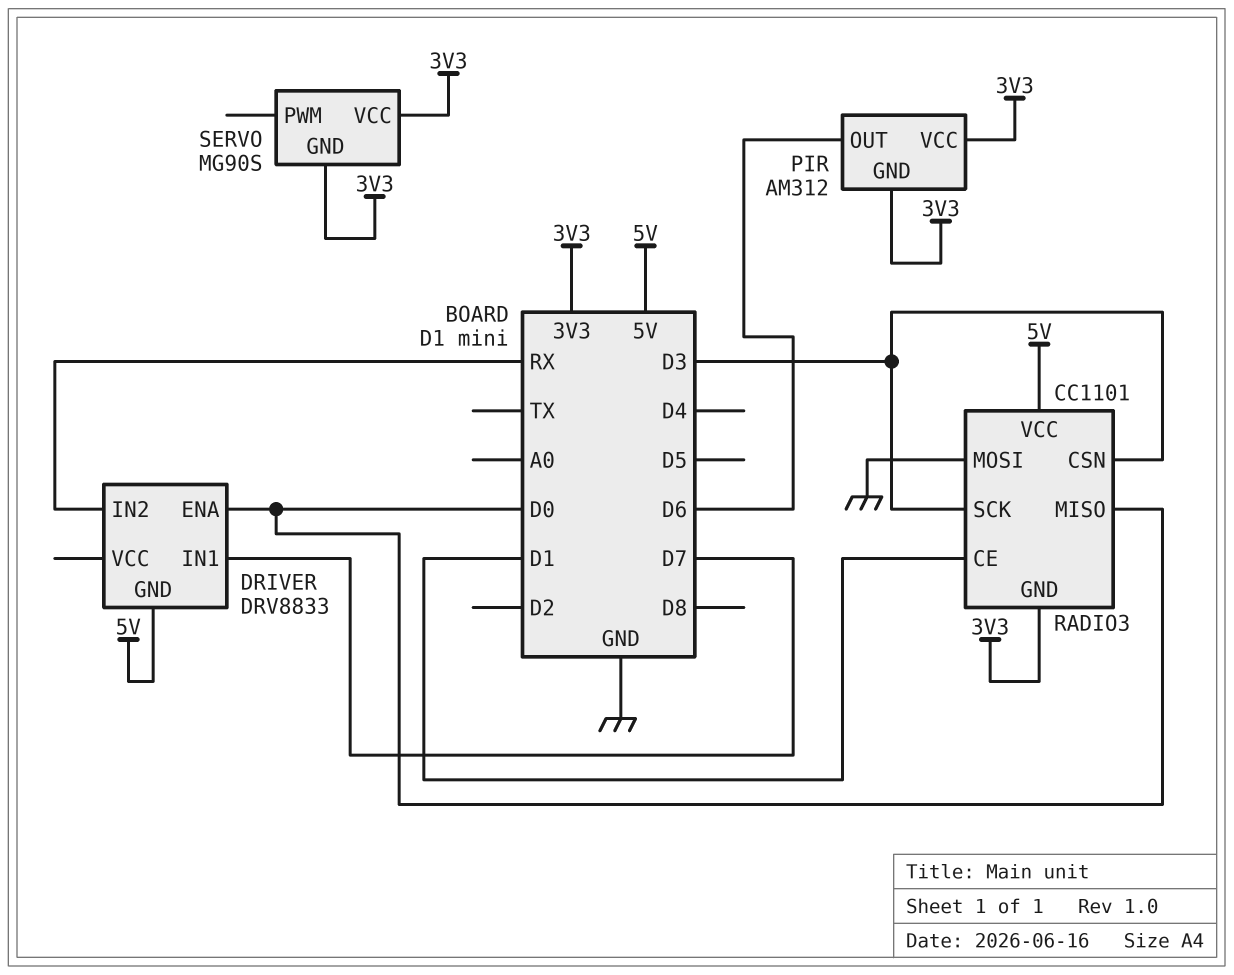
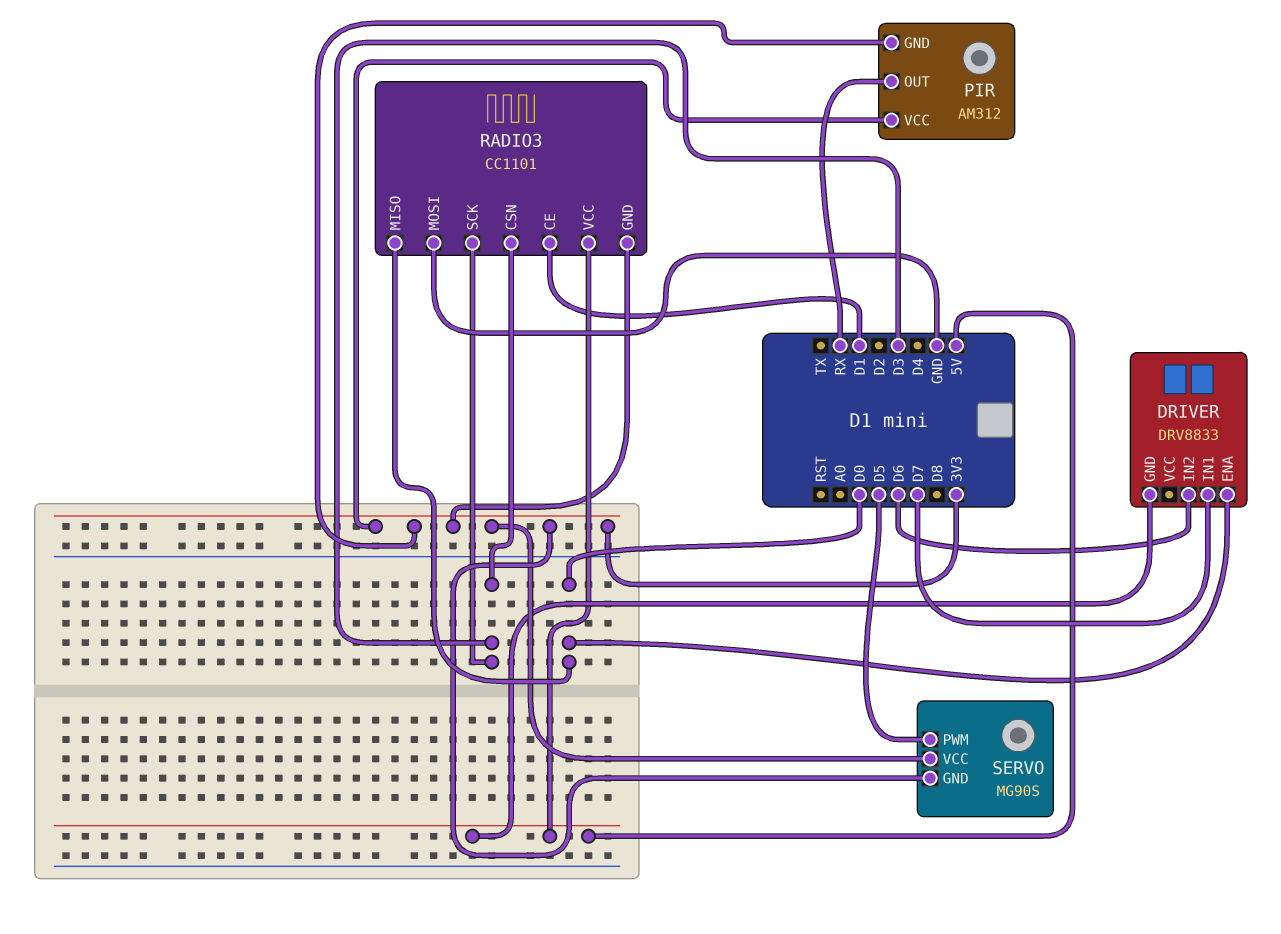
DRIVER pin IN2: RX -> D6
PIR pin OUT: D6 -> RX
SERVO pin PWM: none -> D5

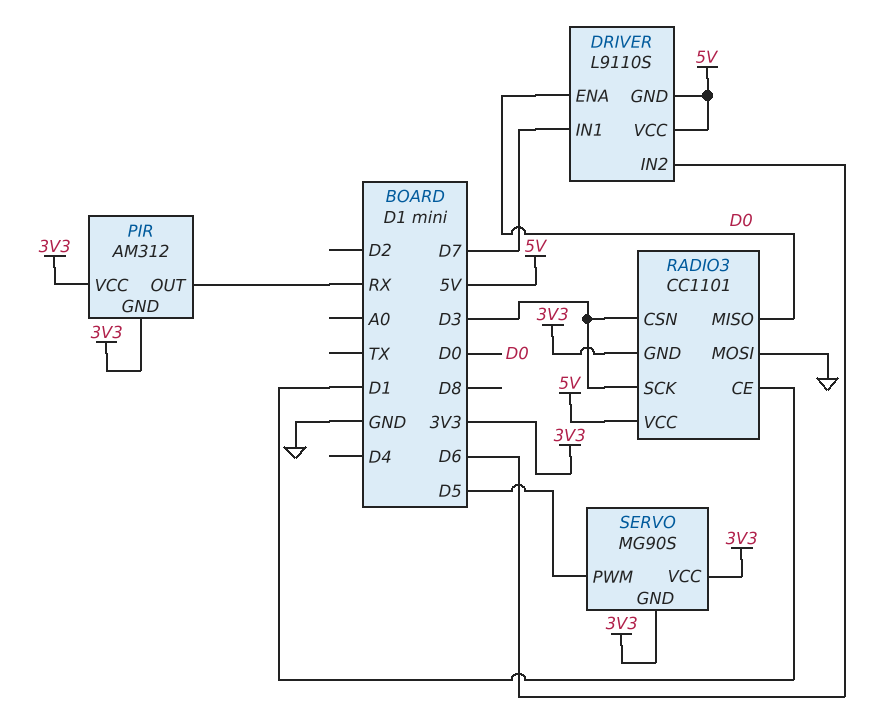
DRIVER: DRV8833 -> L9110S
DRIVER pin VCC: none -> 5V

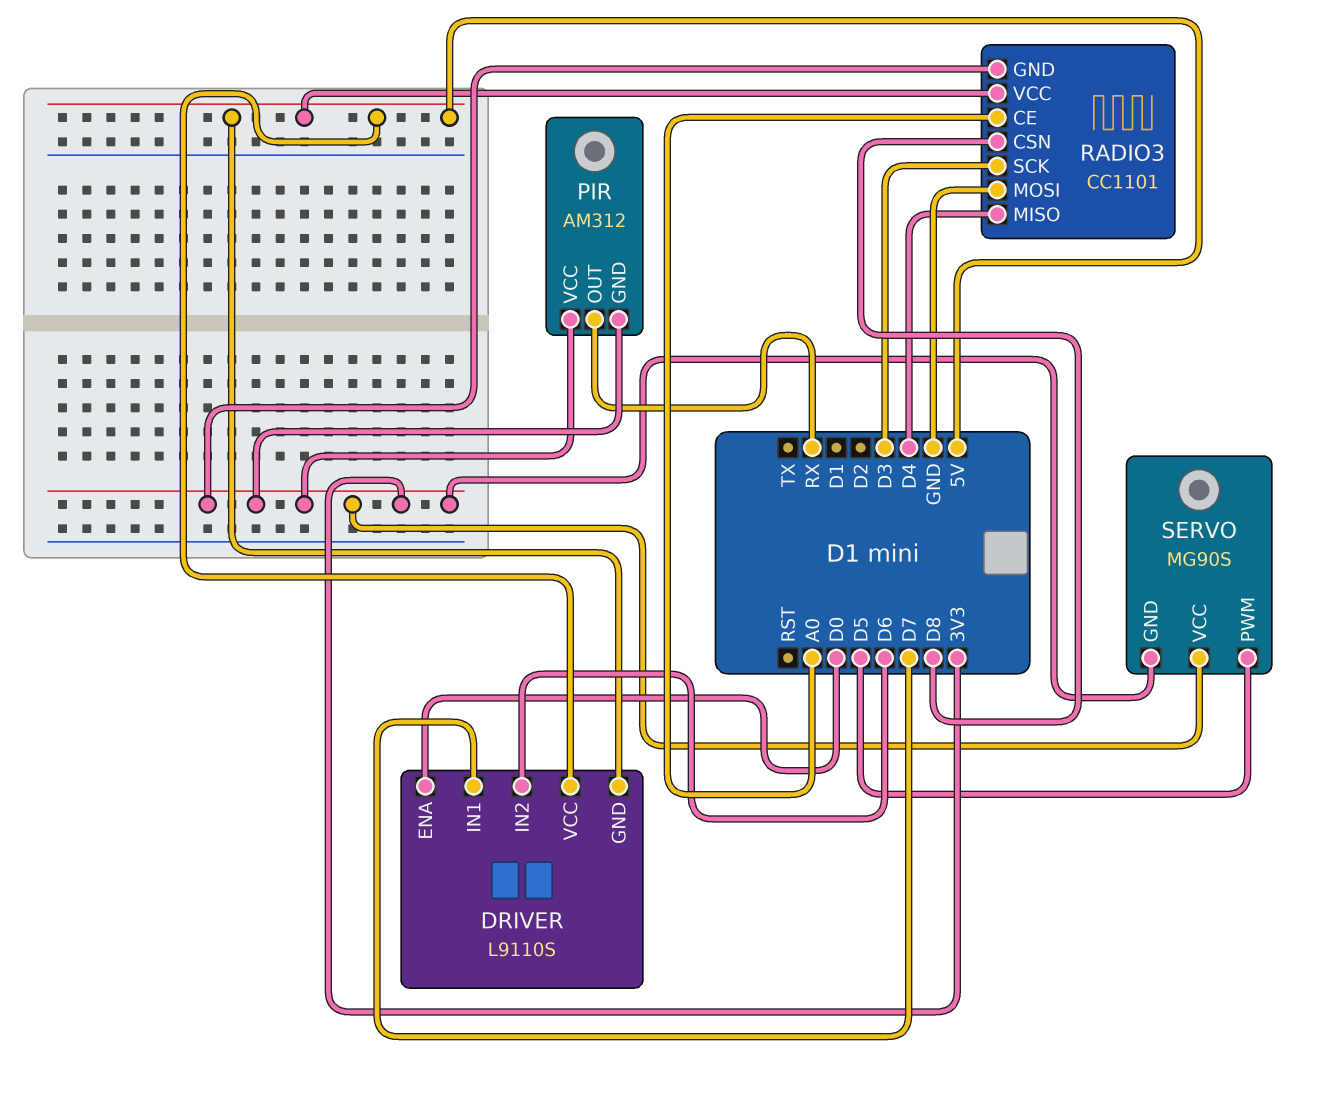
RADIO3 pin CE: D1 -> A0
RADIO3 pin CSN: D3 -> D8
RADIO3 pin MISO: D0 -> D4

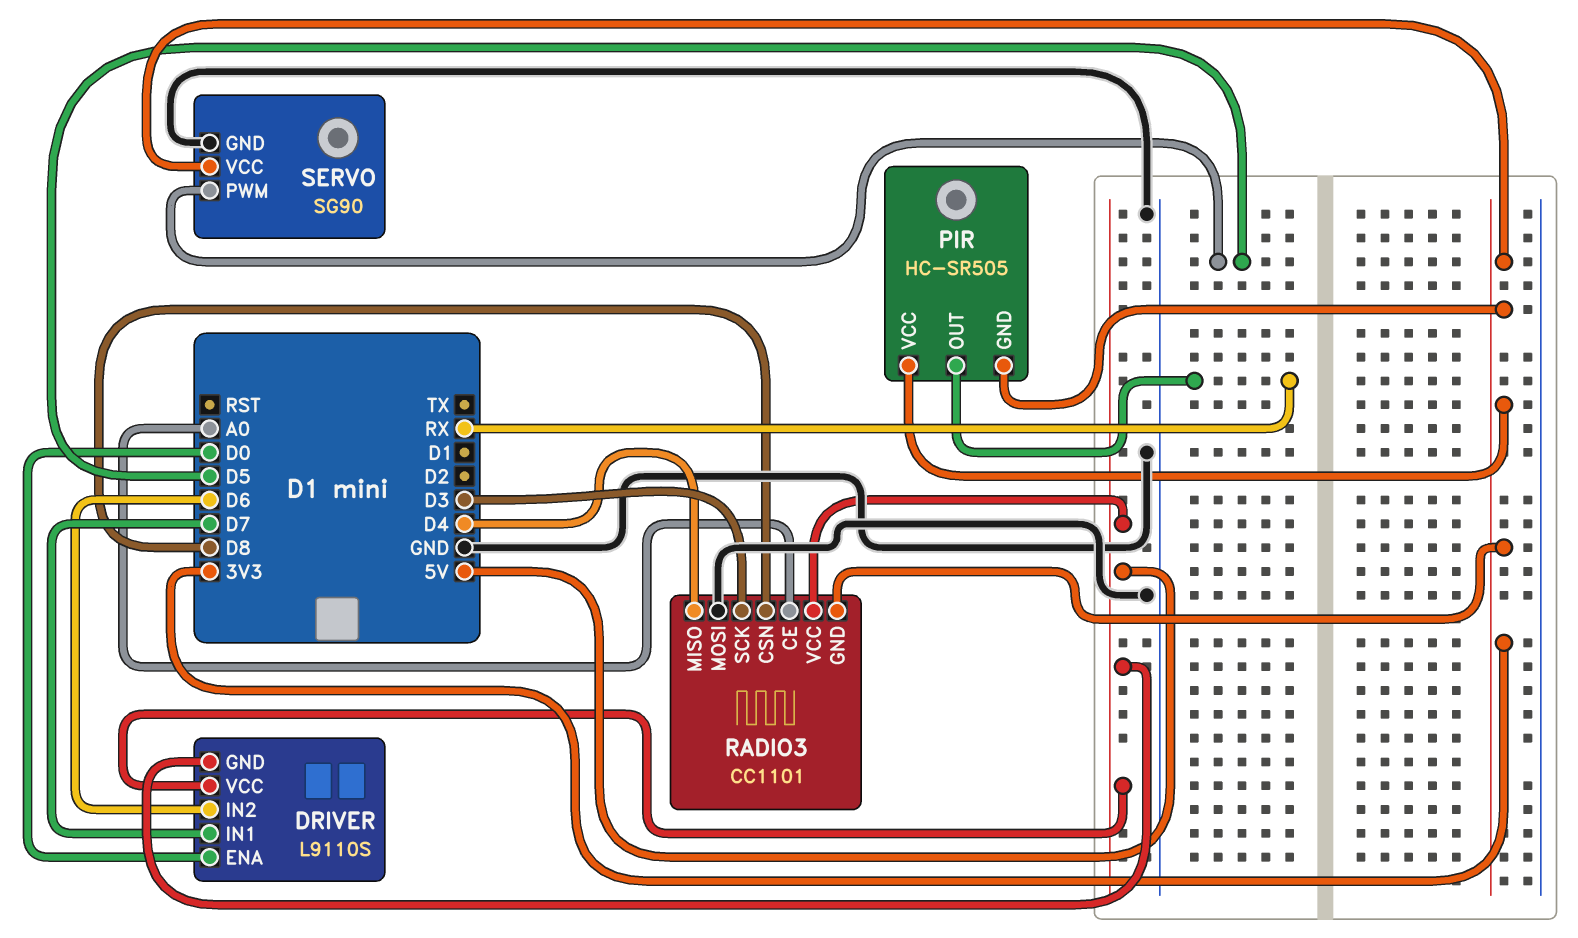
PIR: AM312 -> HC-SR505
SERVO: MG90S -> SG90
SERVO pin GND: 3V3 -> GND

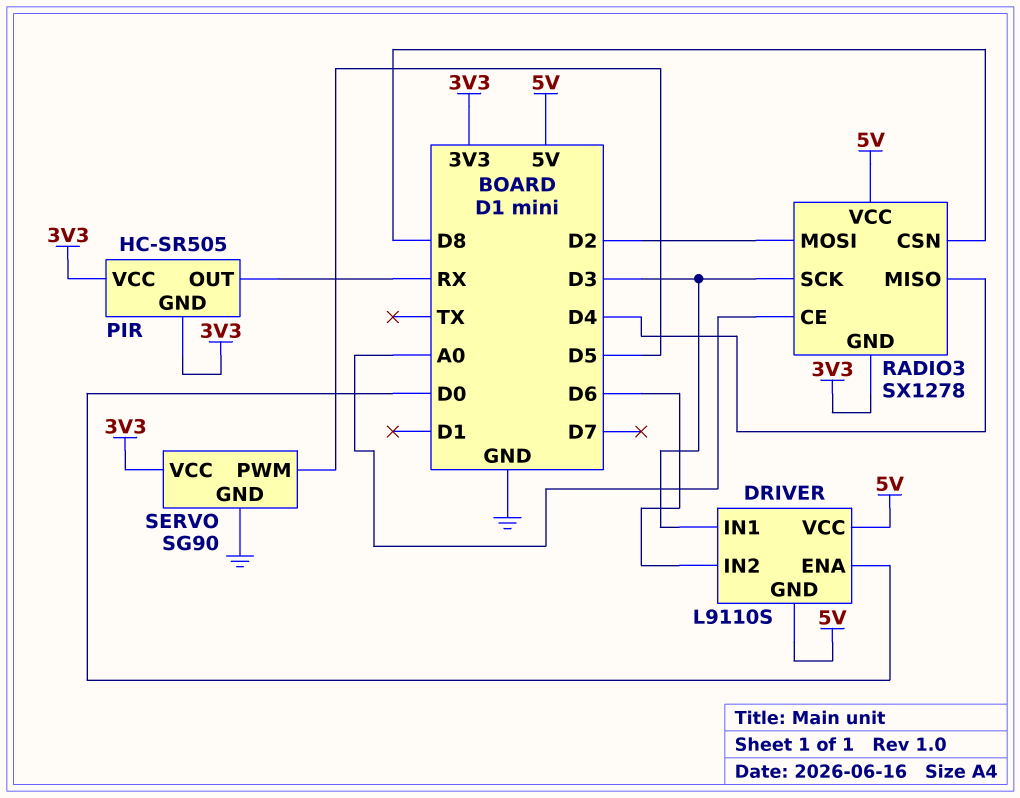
DRIVER pin IN1: D7 -> D3
RADIO3: CC1101 -> SX1278
RADIO3 pin MOSI: GND -> D2

